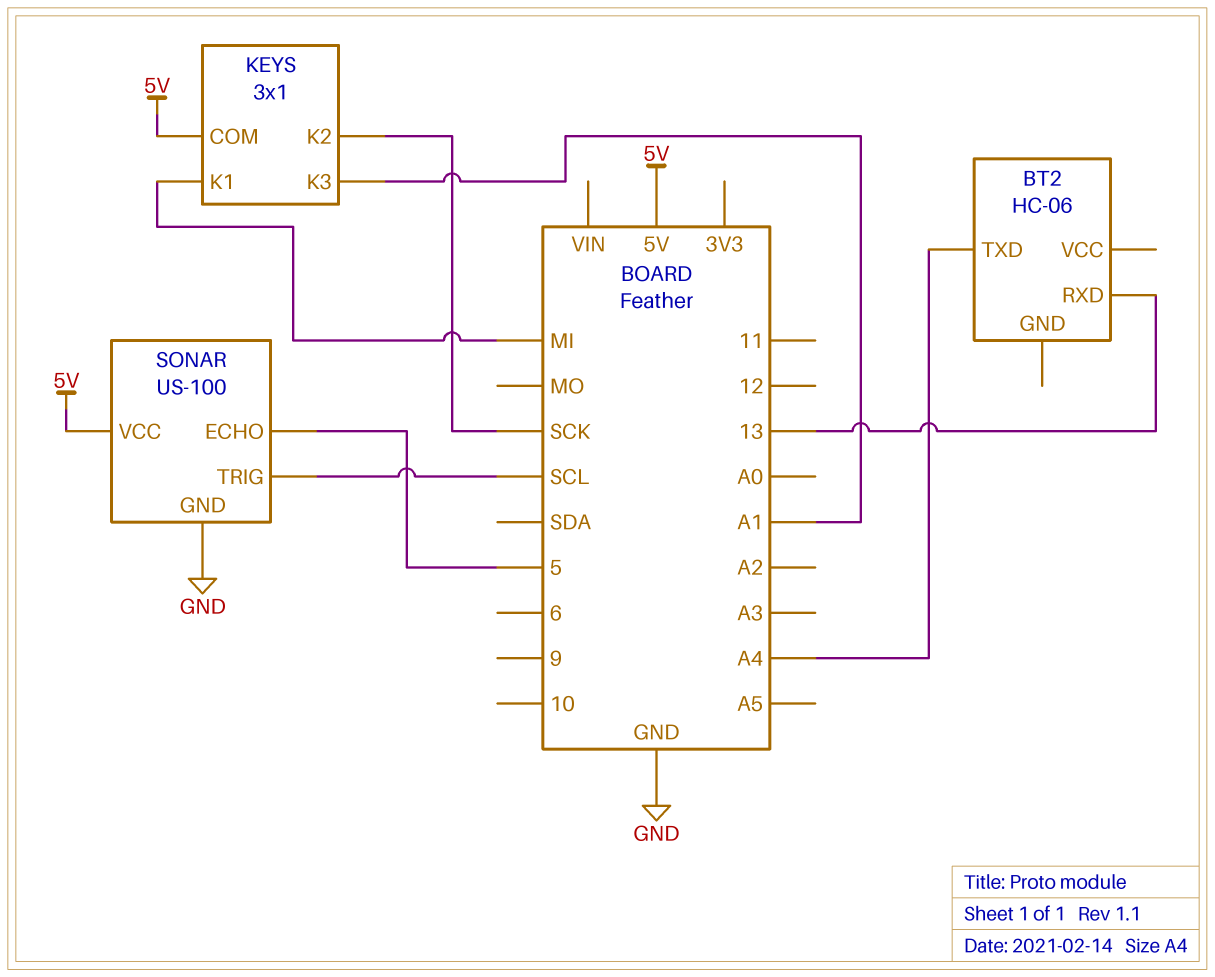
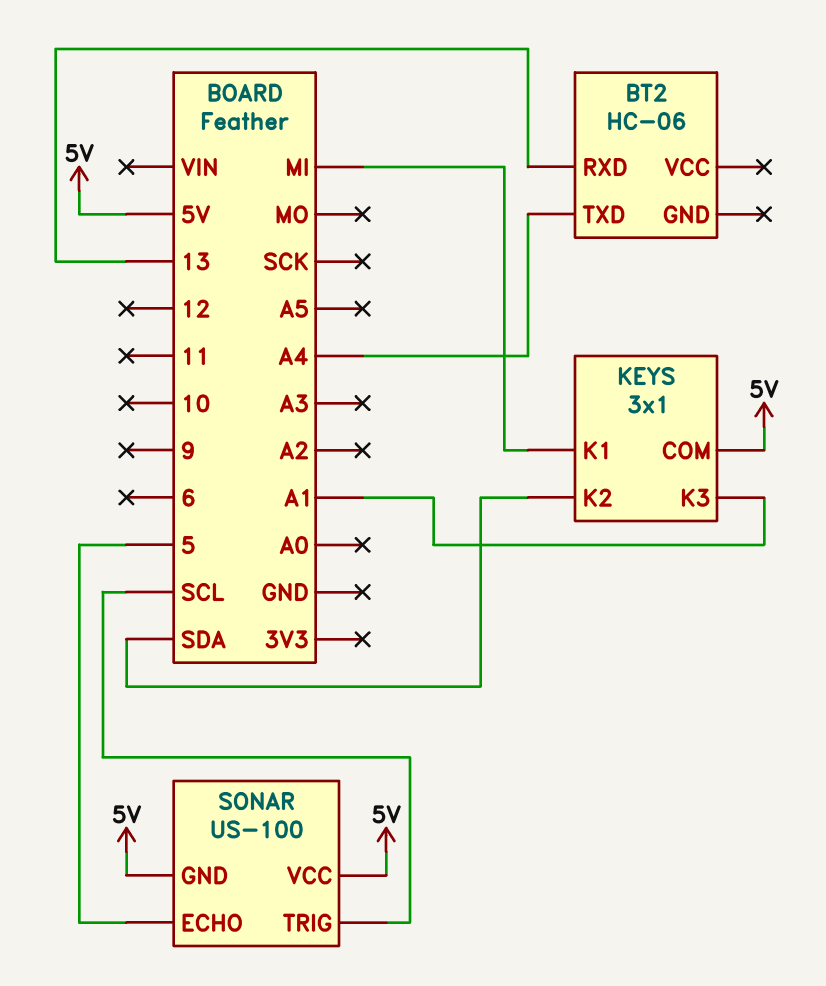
KEYS pin K2: SCK -> SDA
SONAR pin GND: GND -> 5V

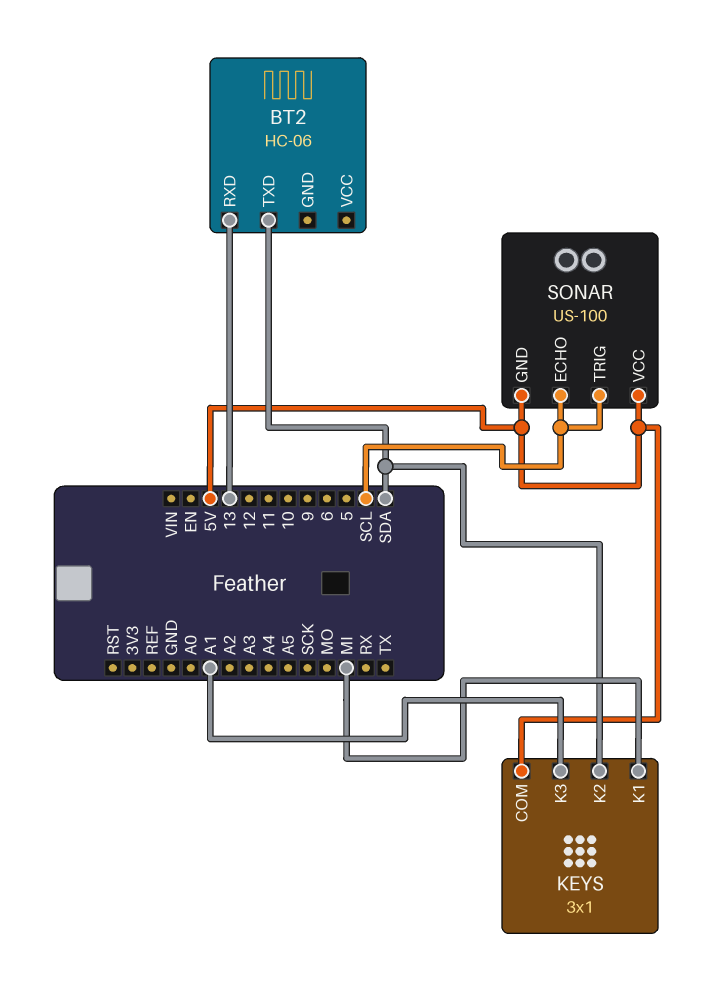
BT2 pin TXD: A4 -> SDA
SONAR pin ECHO: 5 -> SCL

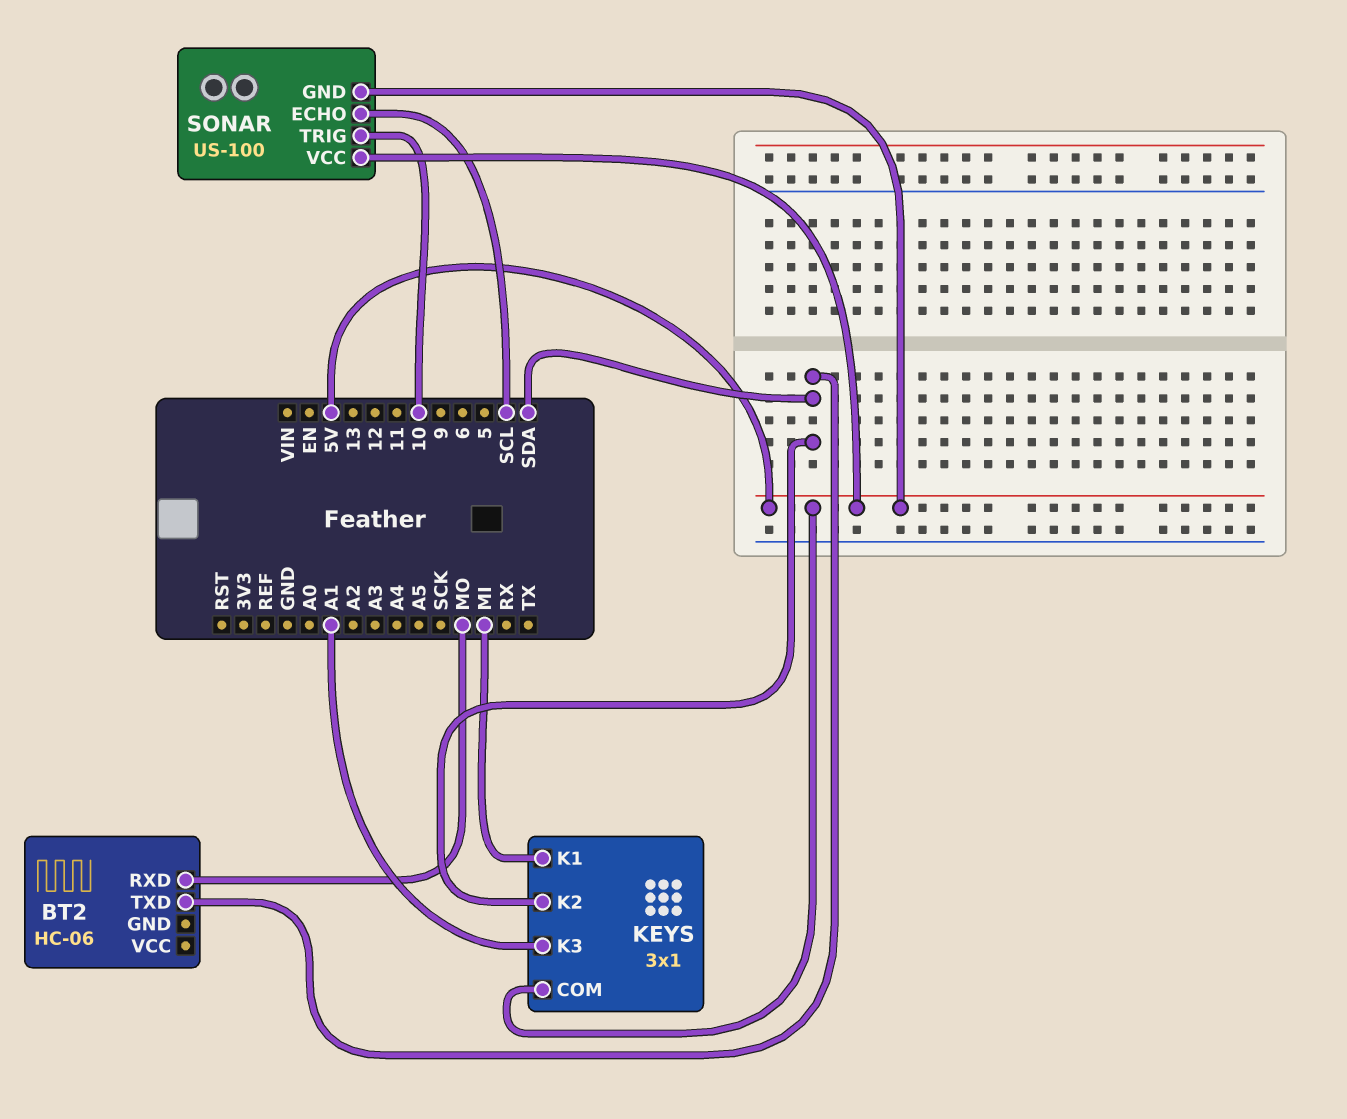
BT2 pin RXD: 13 -> MO
SONAR pin TRIG: SCL -> 10

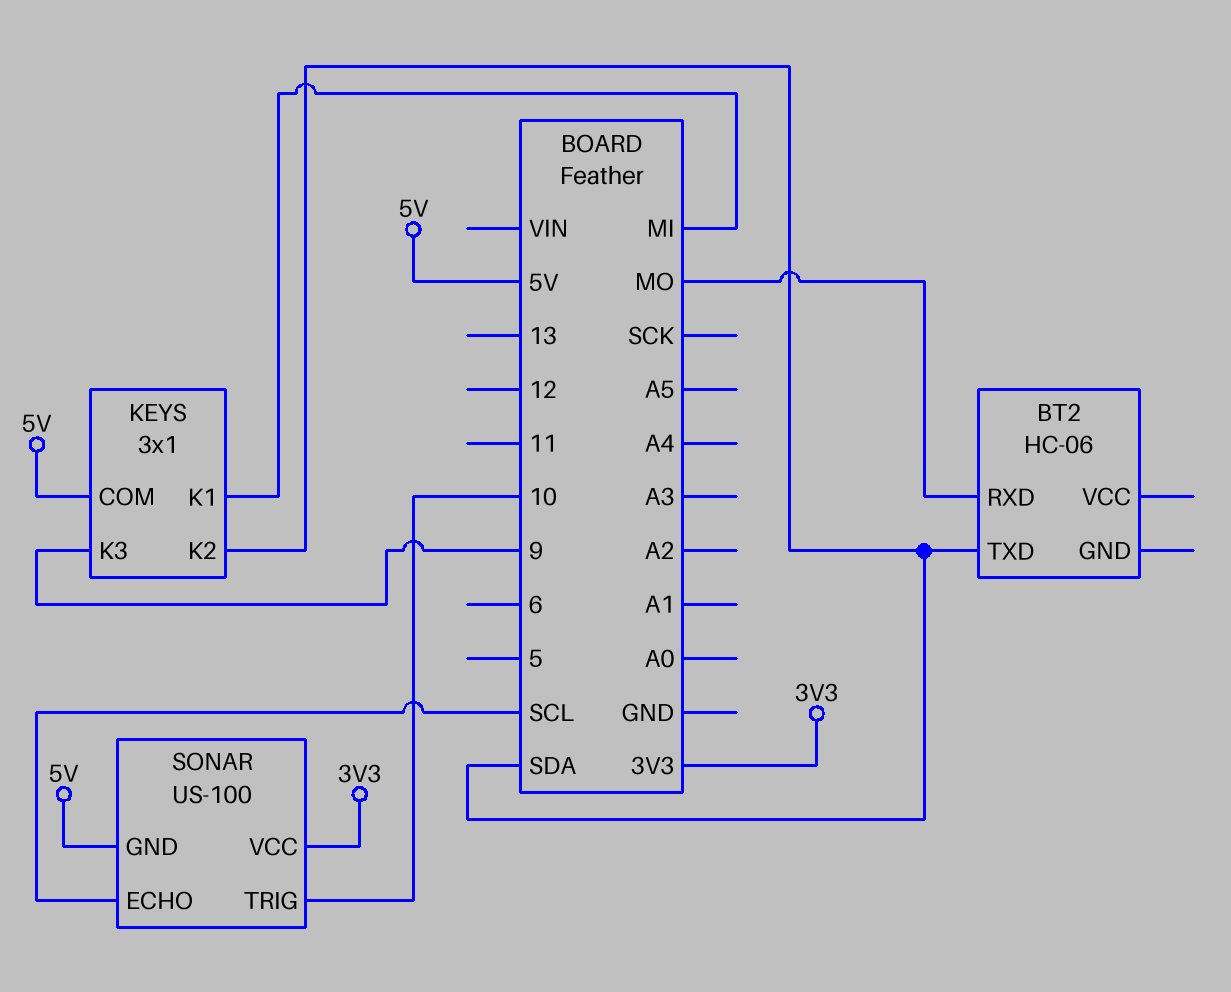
KEYS pin K3: A1 -> 9
SONAR pin VCC: 5V -> 3V3

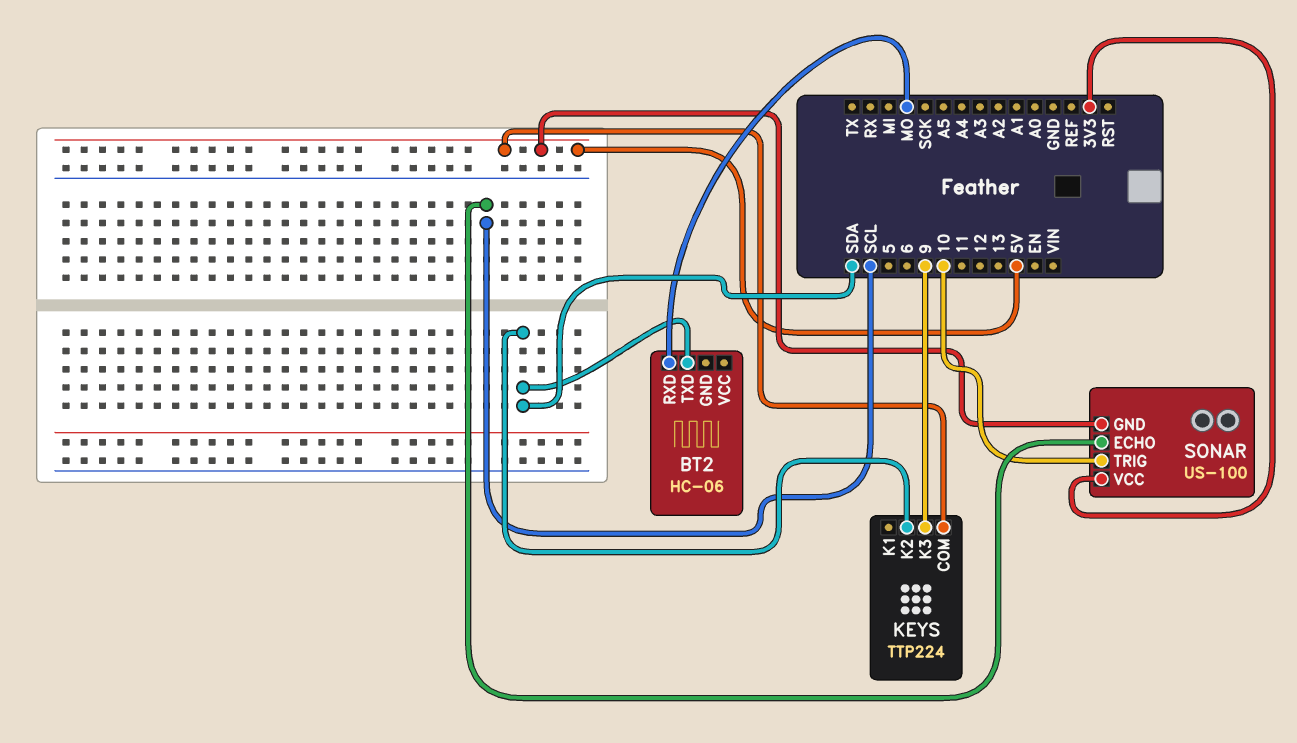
KEYS: 3x1 -> TTP224
KEYS pin K1: MI -> none

